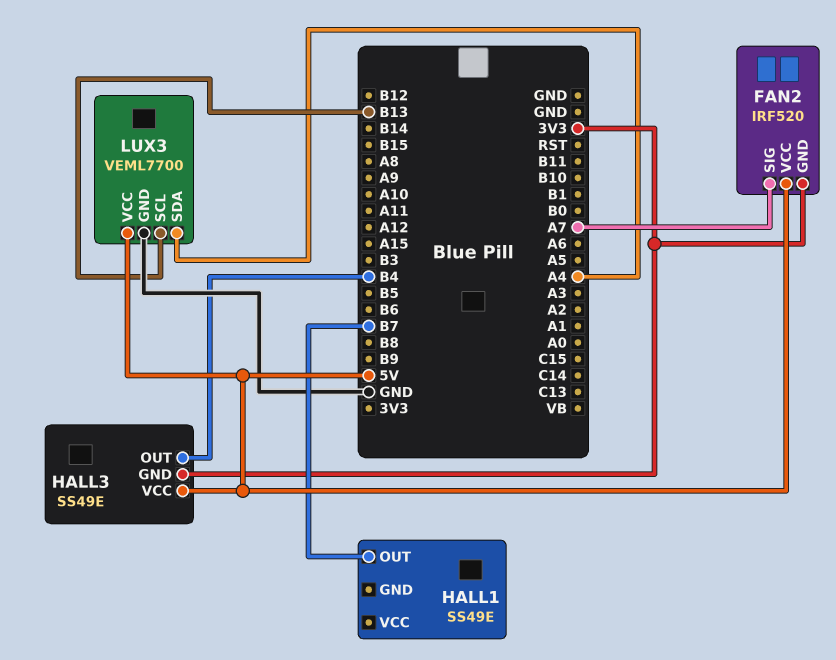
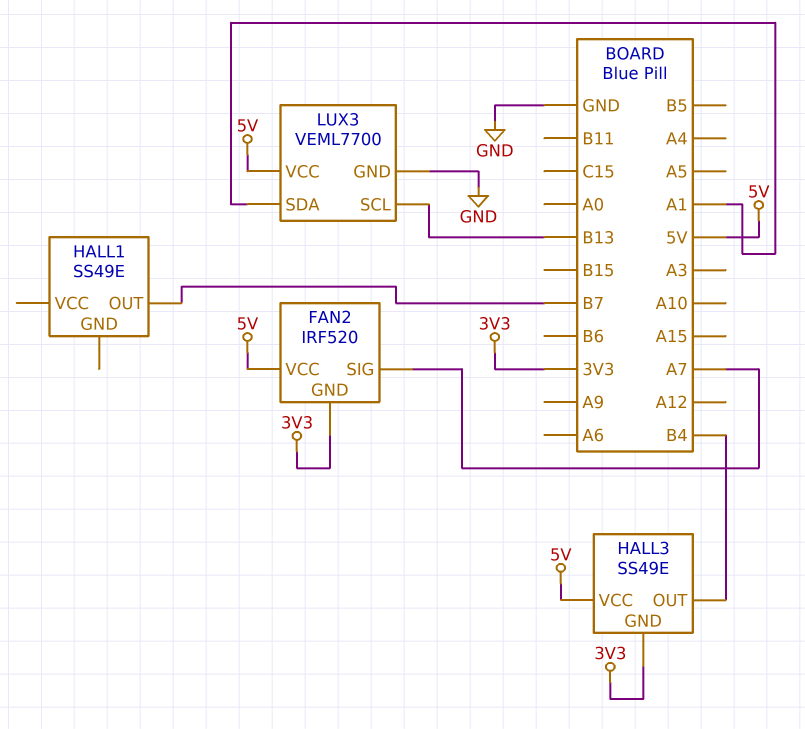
LUX3 pin SDA: A4 -> A1

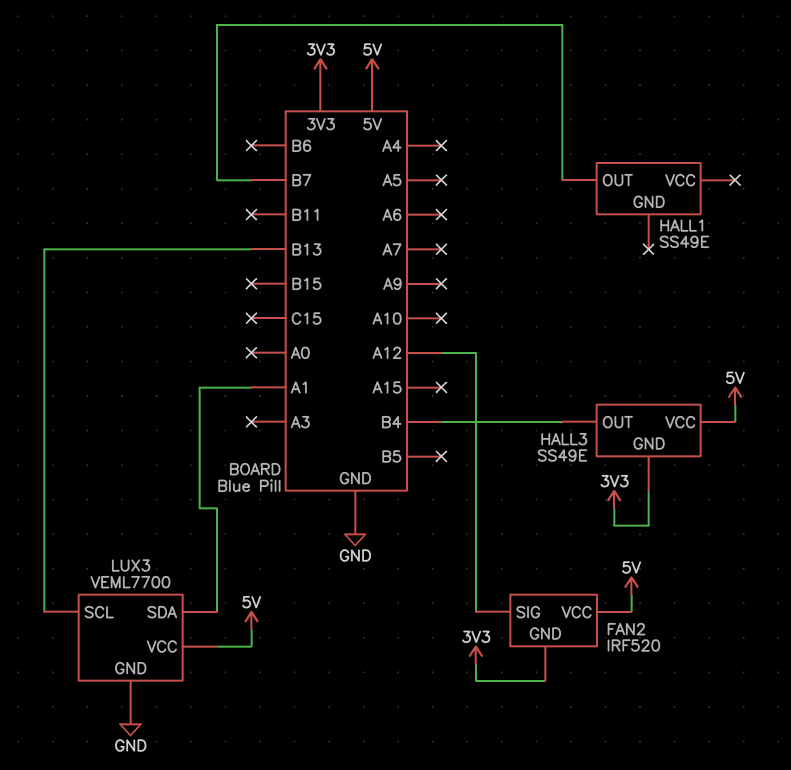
FAN2 pin SIG: A7 -> A12

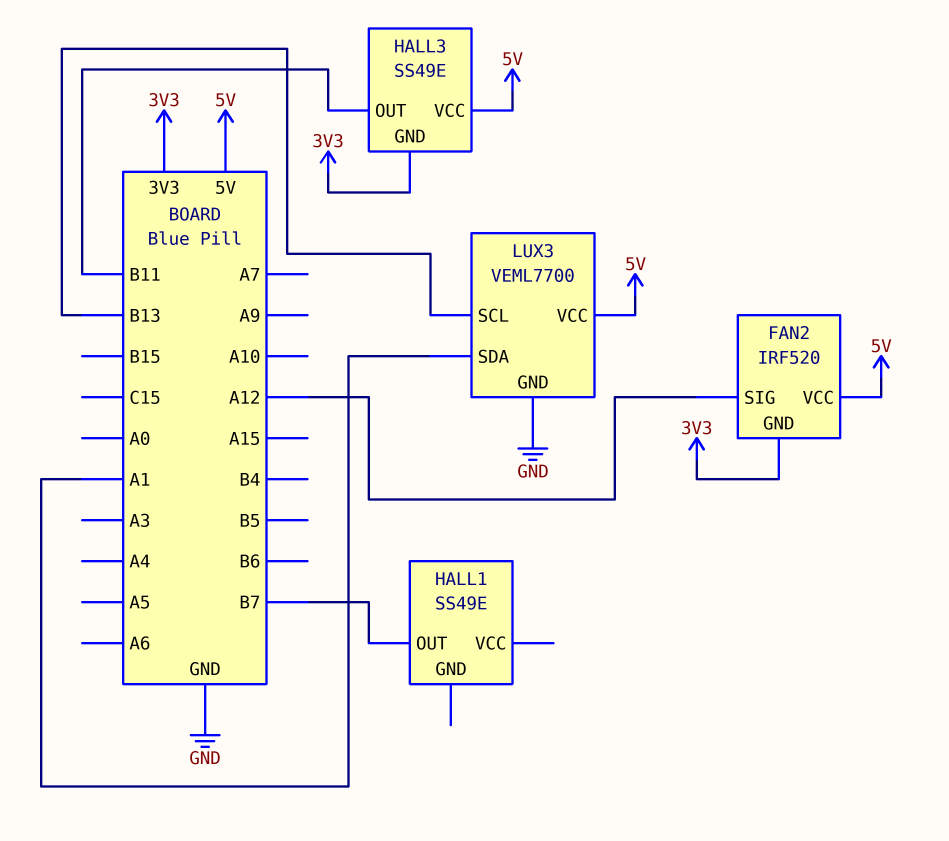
HALL3 pin OUT: B4 -> B11

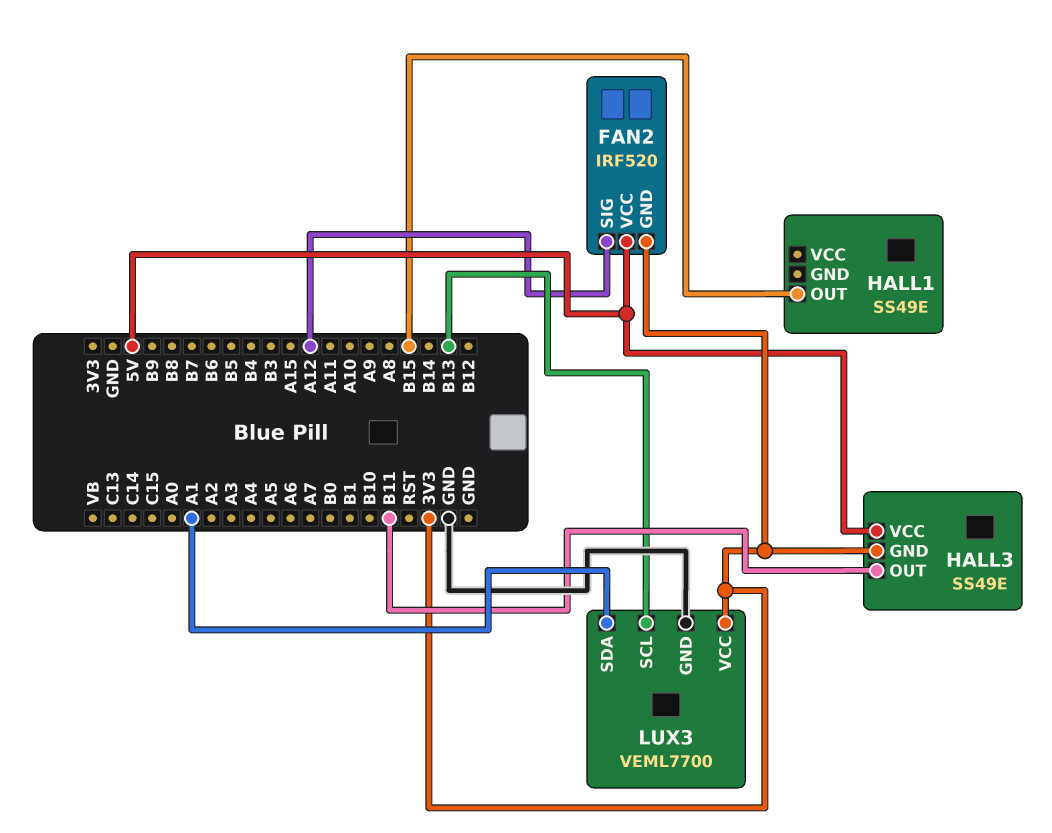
HALL1 pin OUT: B7 -> B15
LUX3 pin VCC: 5V -> 3V3

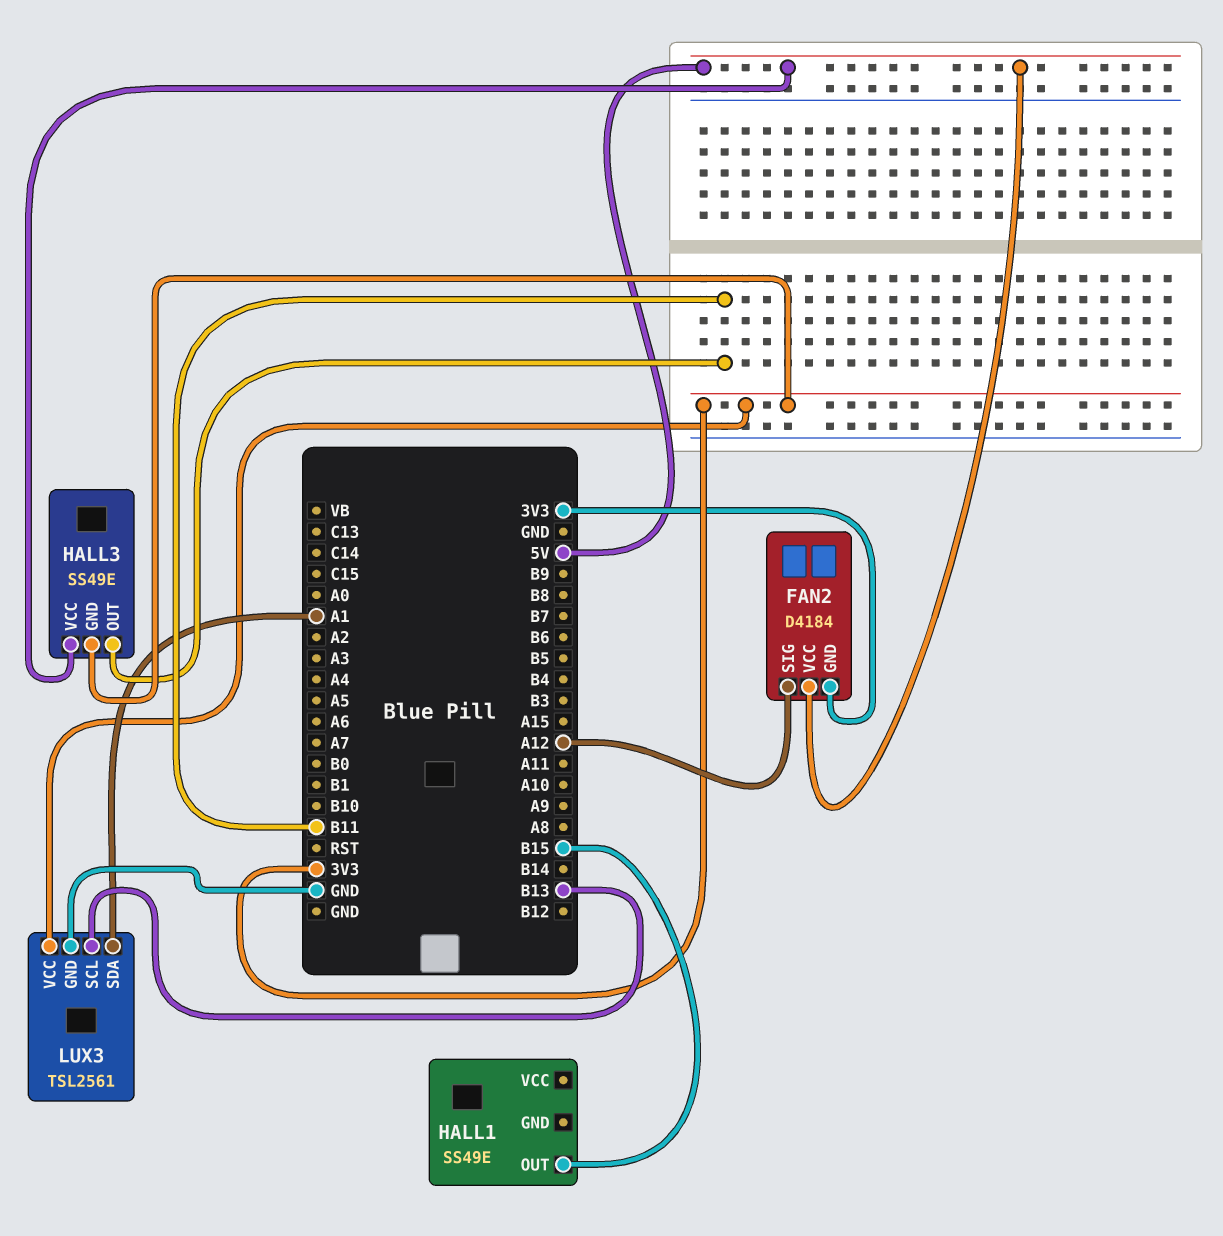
FAN2: IRF520 -> D4184
LUX3: VEML7700 -> TSL2561

